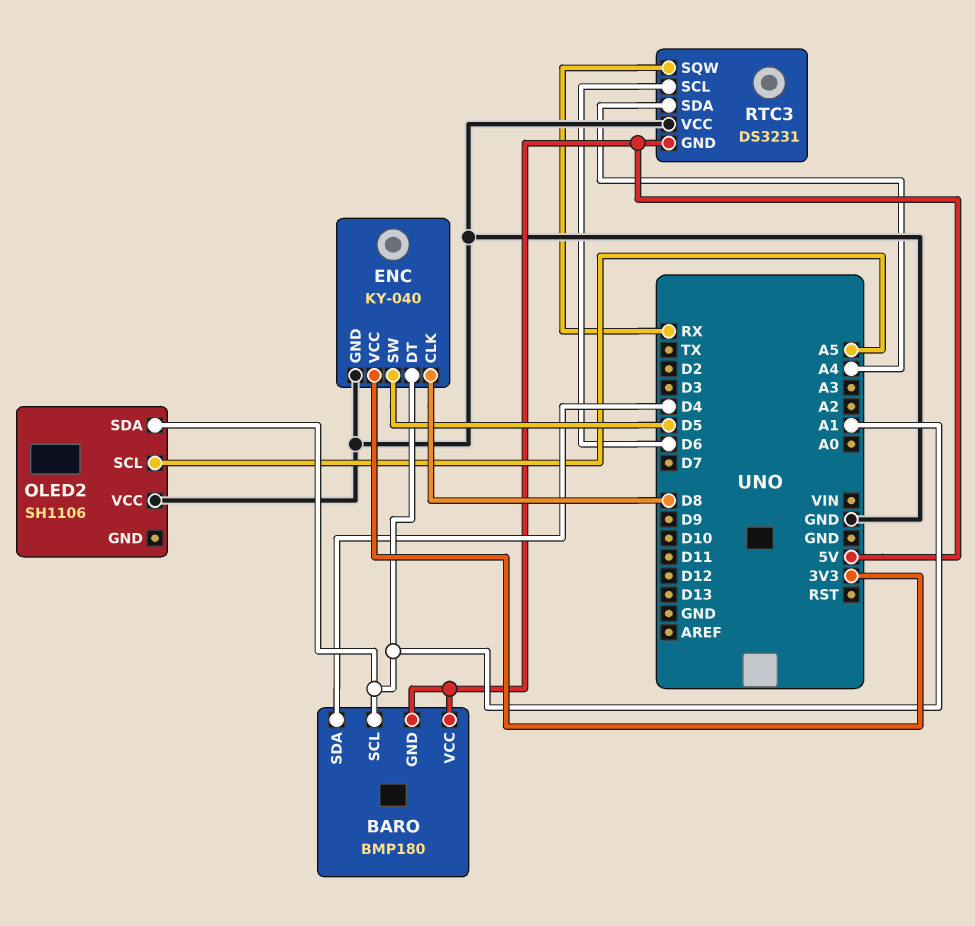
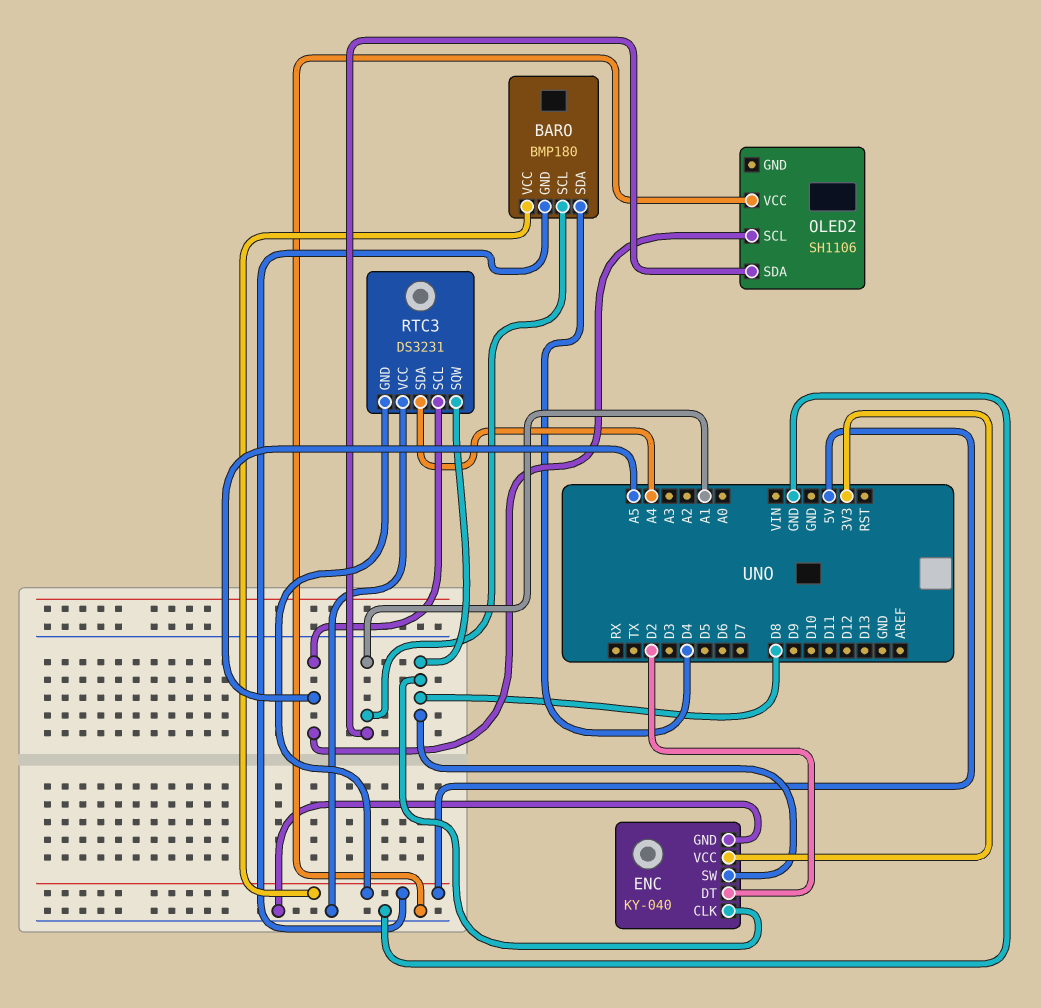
ENC pin DT: A1 -> D2
ENC pin SW: D5 -> D8
RTC3 pin SCL: D6 -> A5
RTC3 pin SQW: RX -> D8

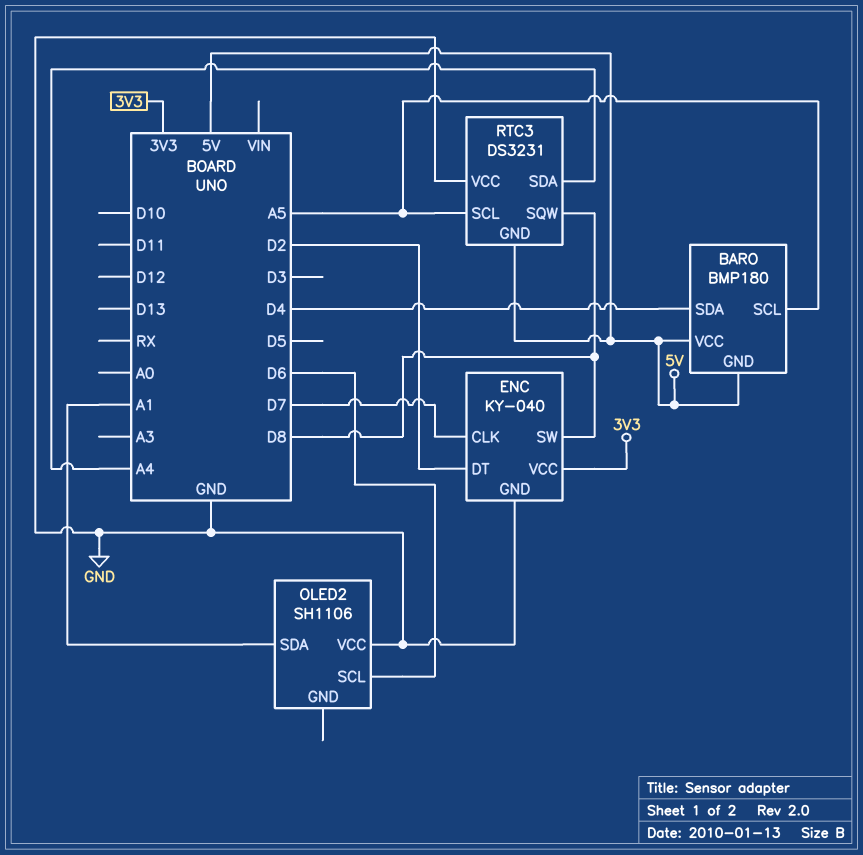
BARO pin SCL: A1 -> A5
ENC pin CLK: D8 -> D7
OLED2 pin SCL: A5 -> D6

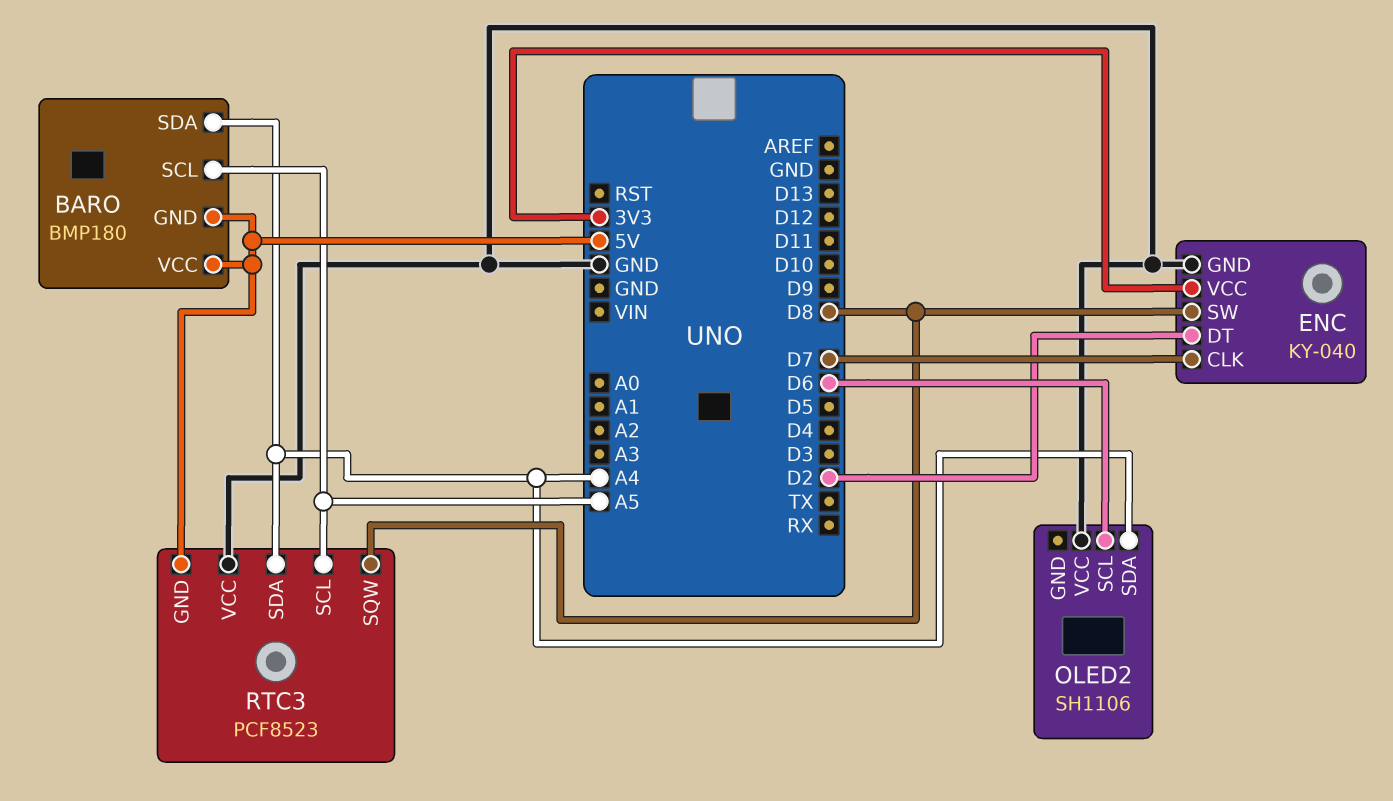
BARO pin SDA: D4 -> A4
OLED2 pin SDA: A1 -> A4
RTC3: DS3231 -> PCF8523

